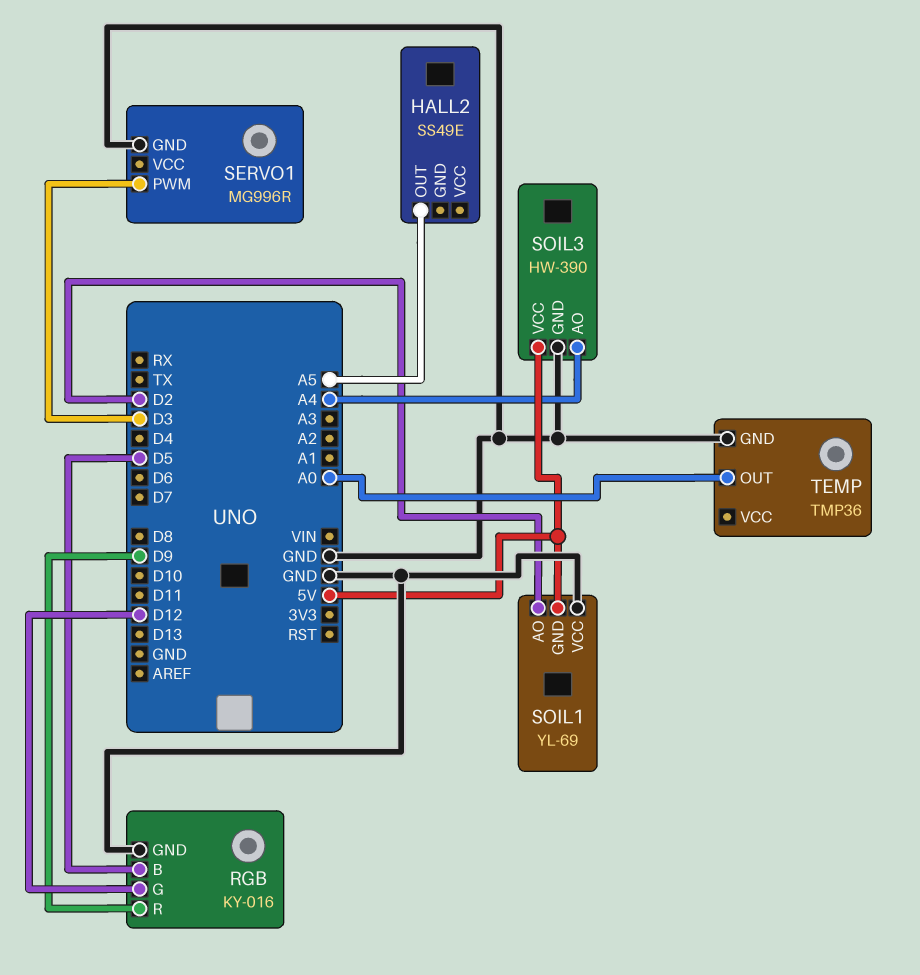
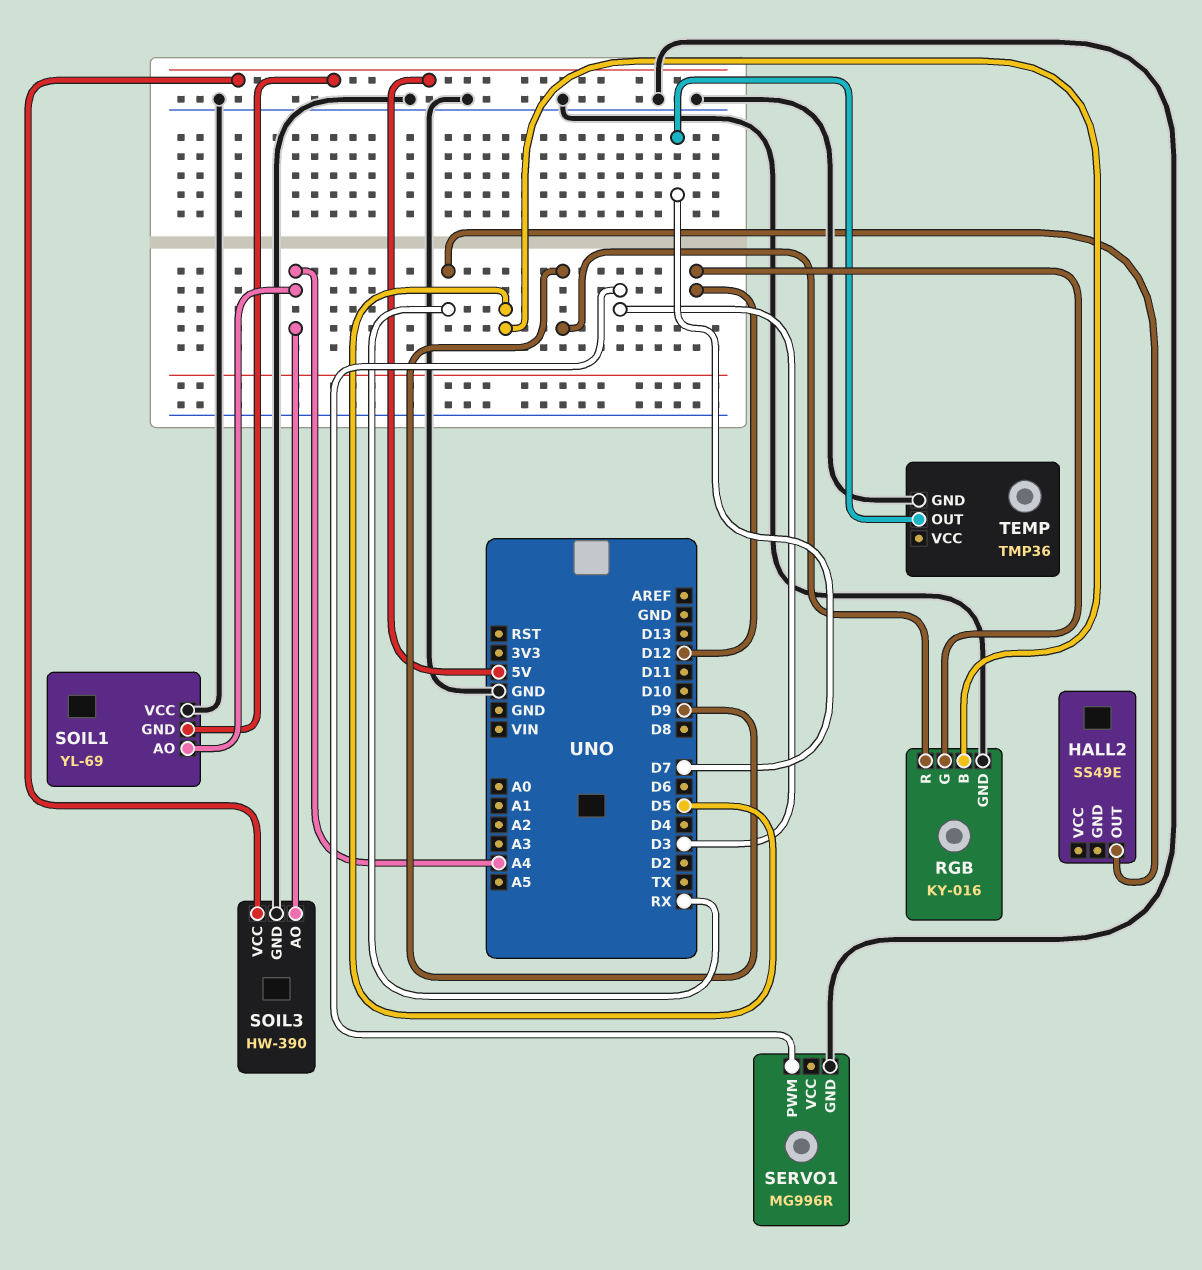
HALL2 pin OUT: A5 -> RX
SOIL1 pin AO: D2 -> A4
TEMP pin OUT: A0 -> D7

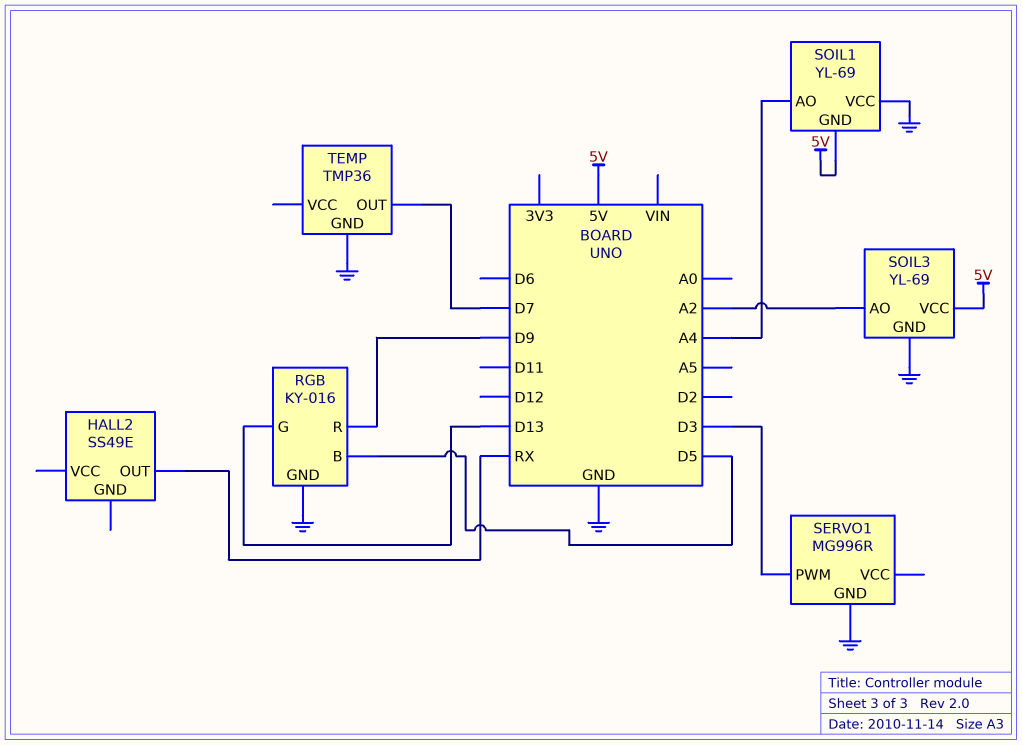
RGB pin G: D12 -> D13
SOIL3: HW-390 -> YL-69
SOIL3 pin AO: A4 -> A2

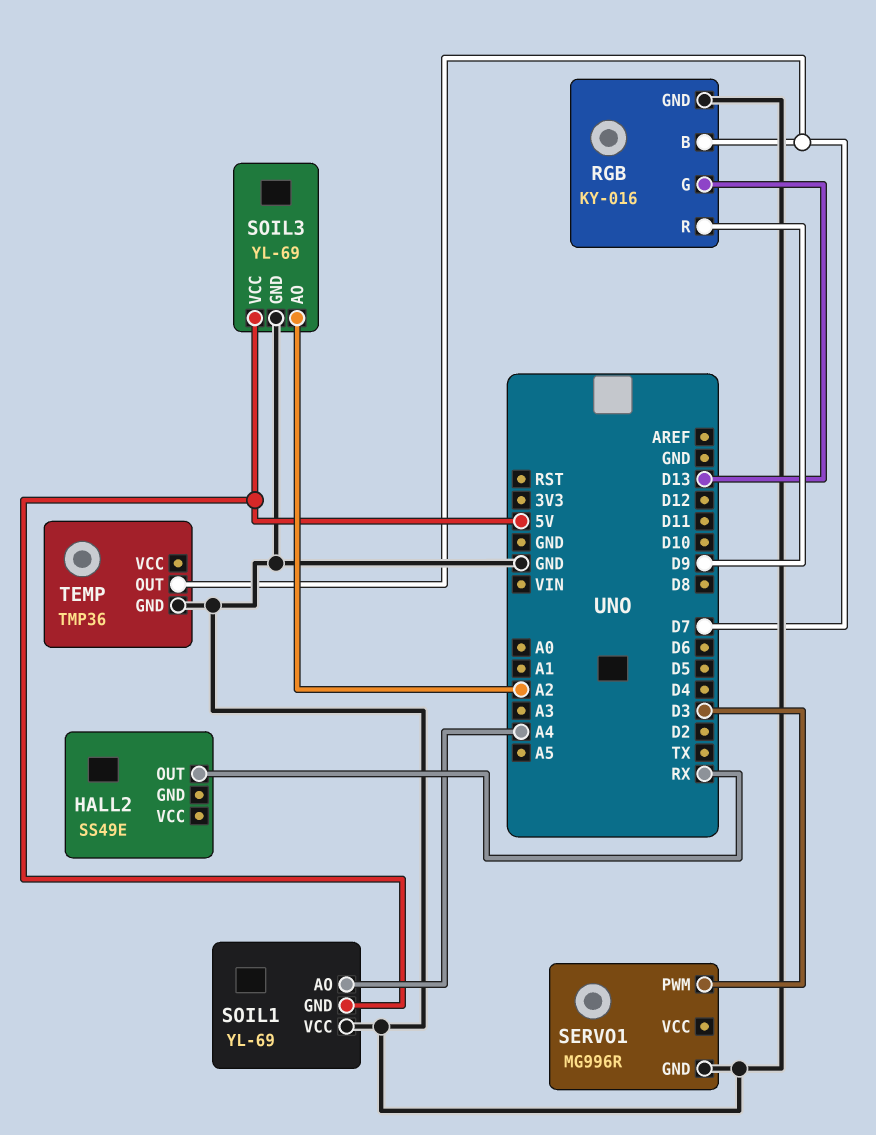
RGB pin B: D5 -> D7

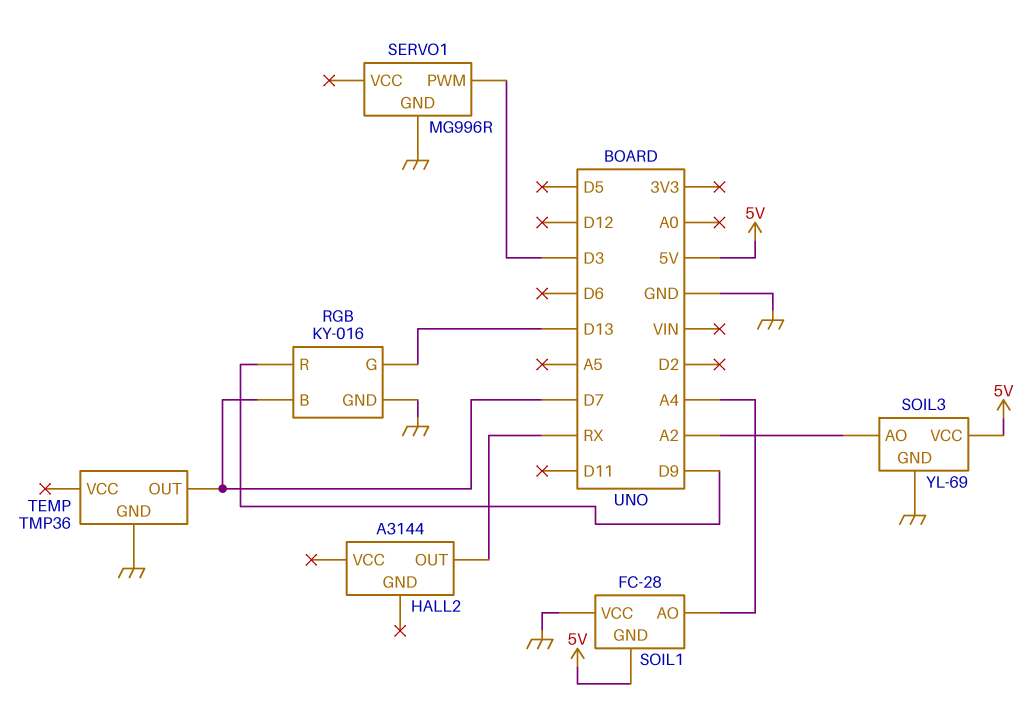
HALL2: SS49E -> A3144
SOIL1: YL-69 -> FC-28

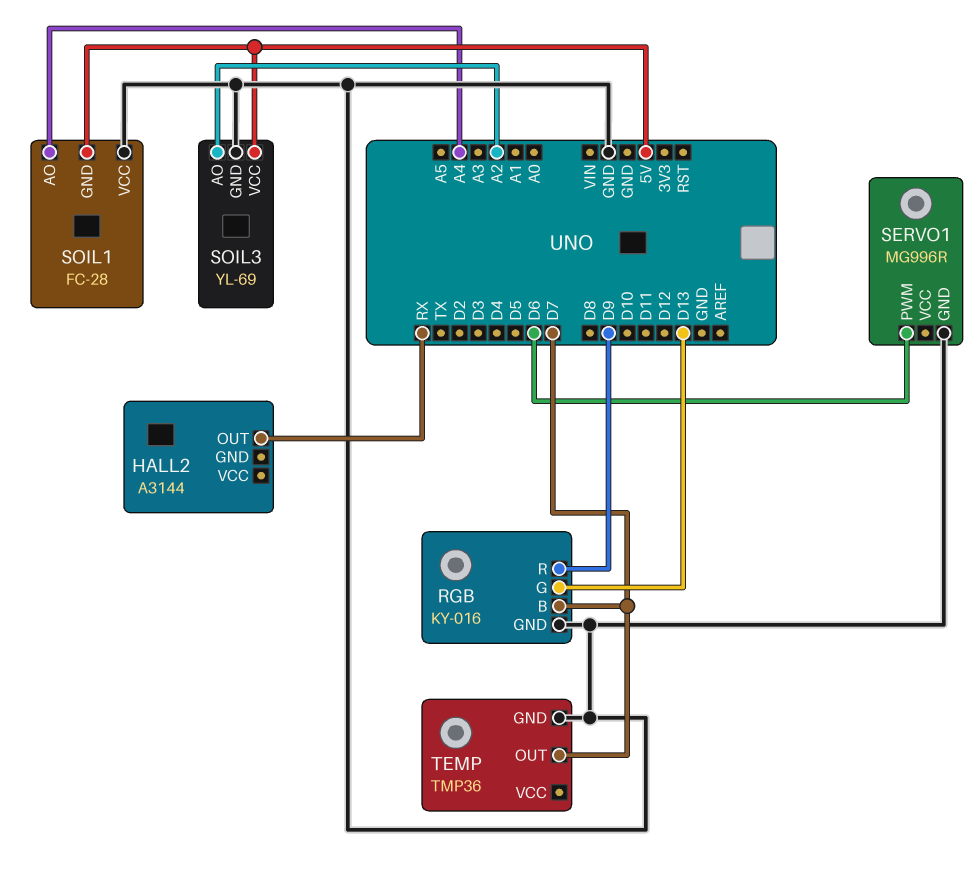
SERVO1 pin PWM: D3 -> D6

